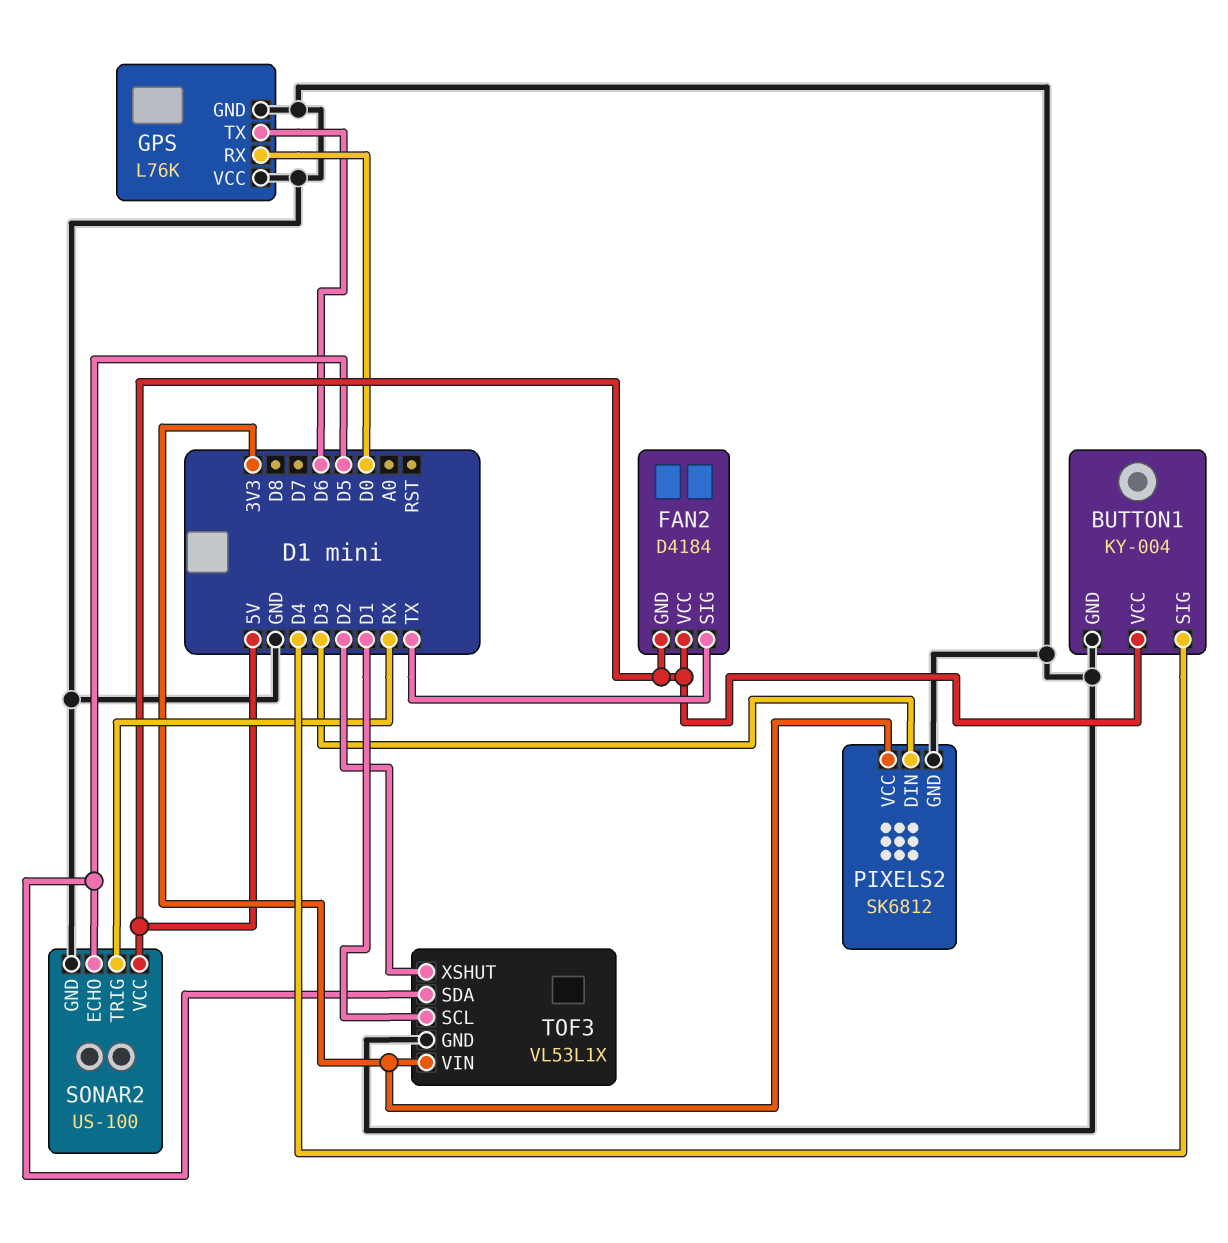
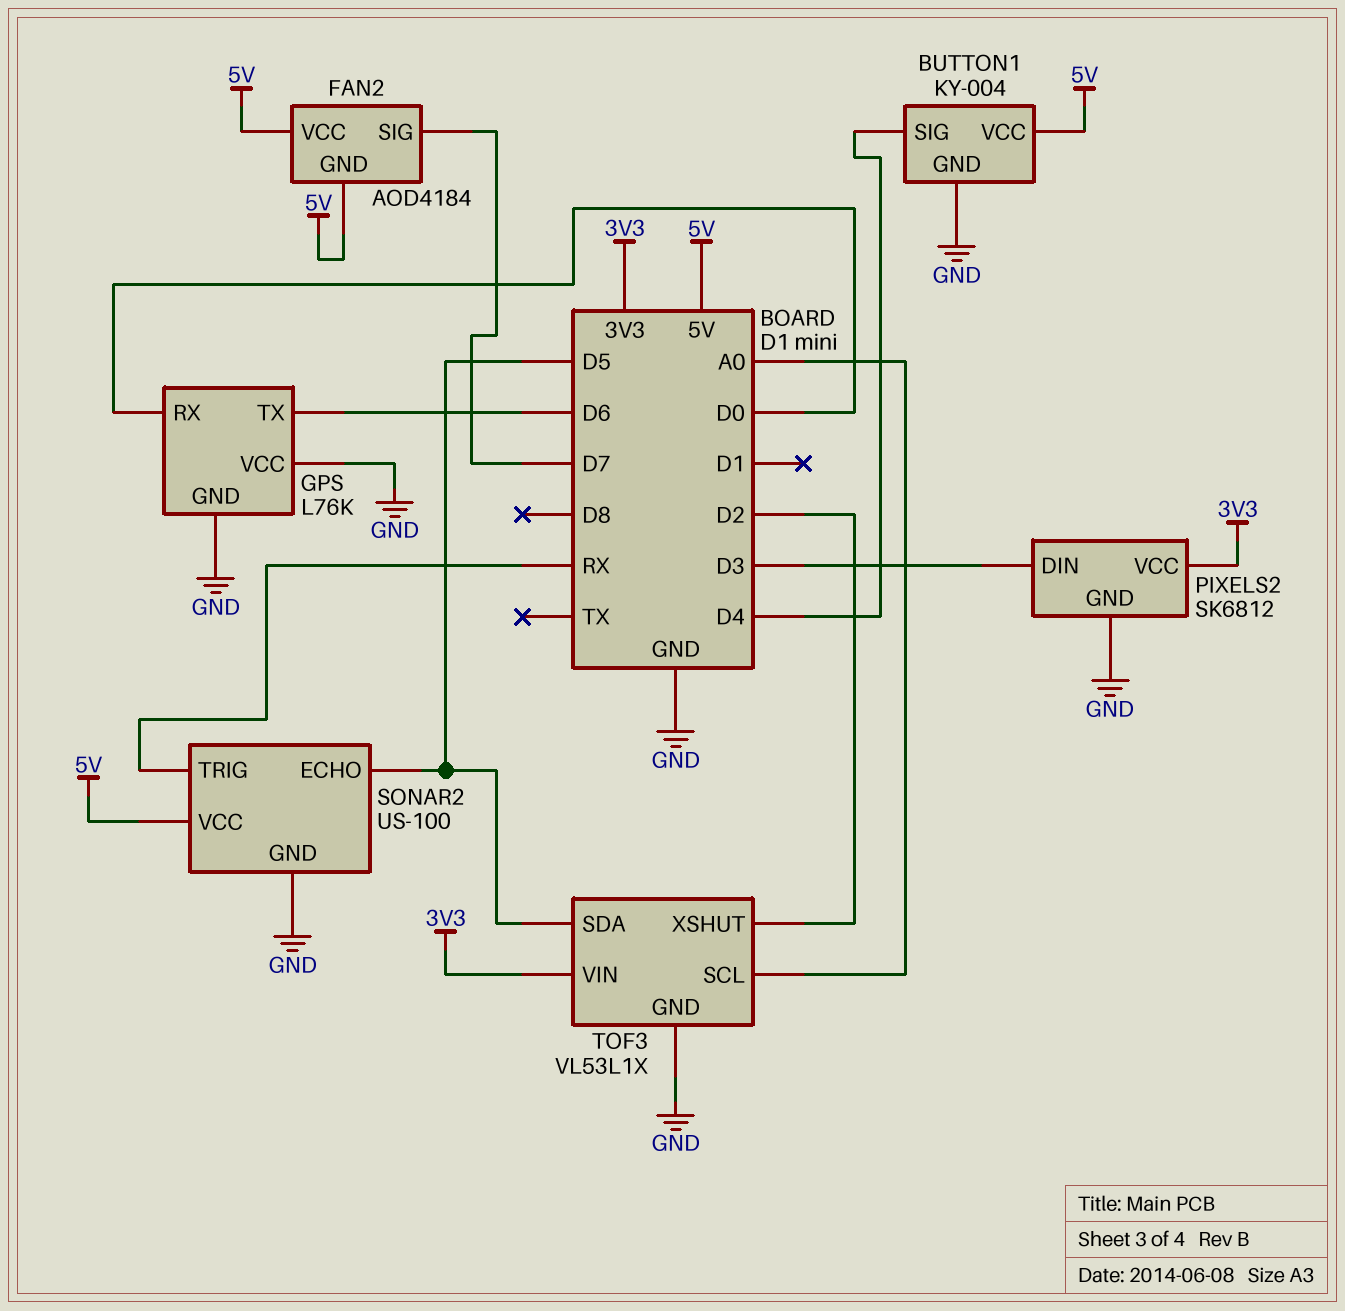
FAN2: D4184 -> AOD4184
FAN2 pin SIG: TX -> D7
TOF3 pin SCL: D1 -> A0

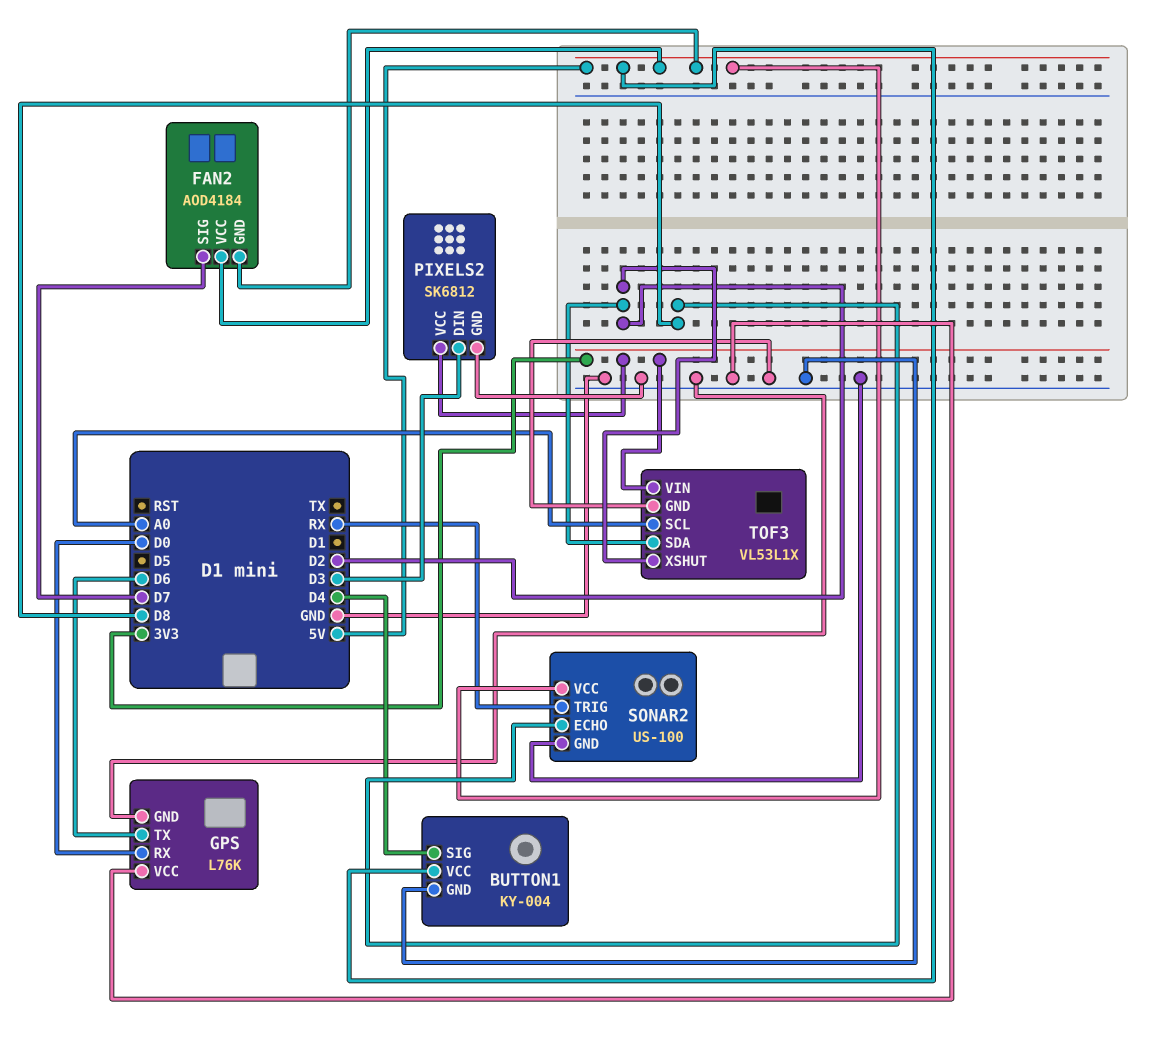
SONAR2 pin ECHO: D5 -> D8
TOF3 pin SDA: D5 -> D2

